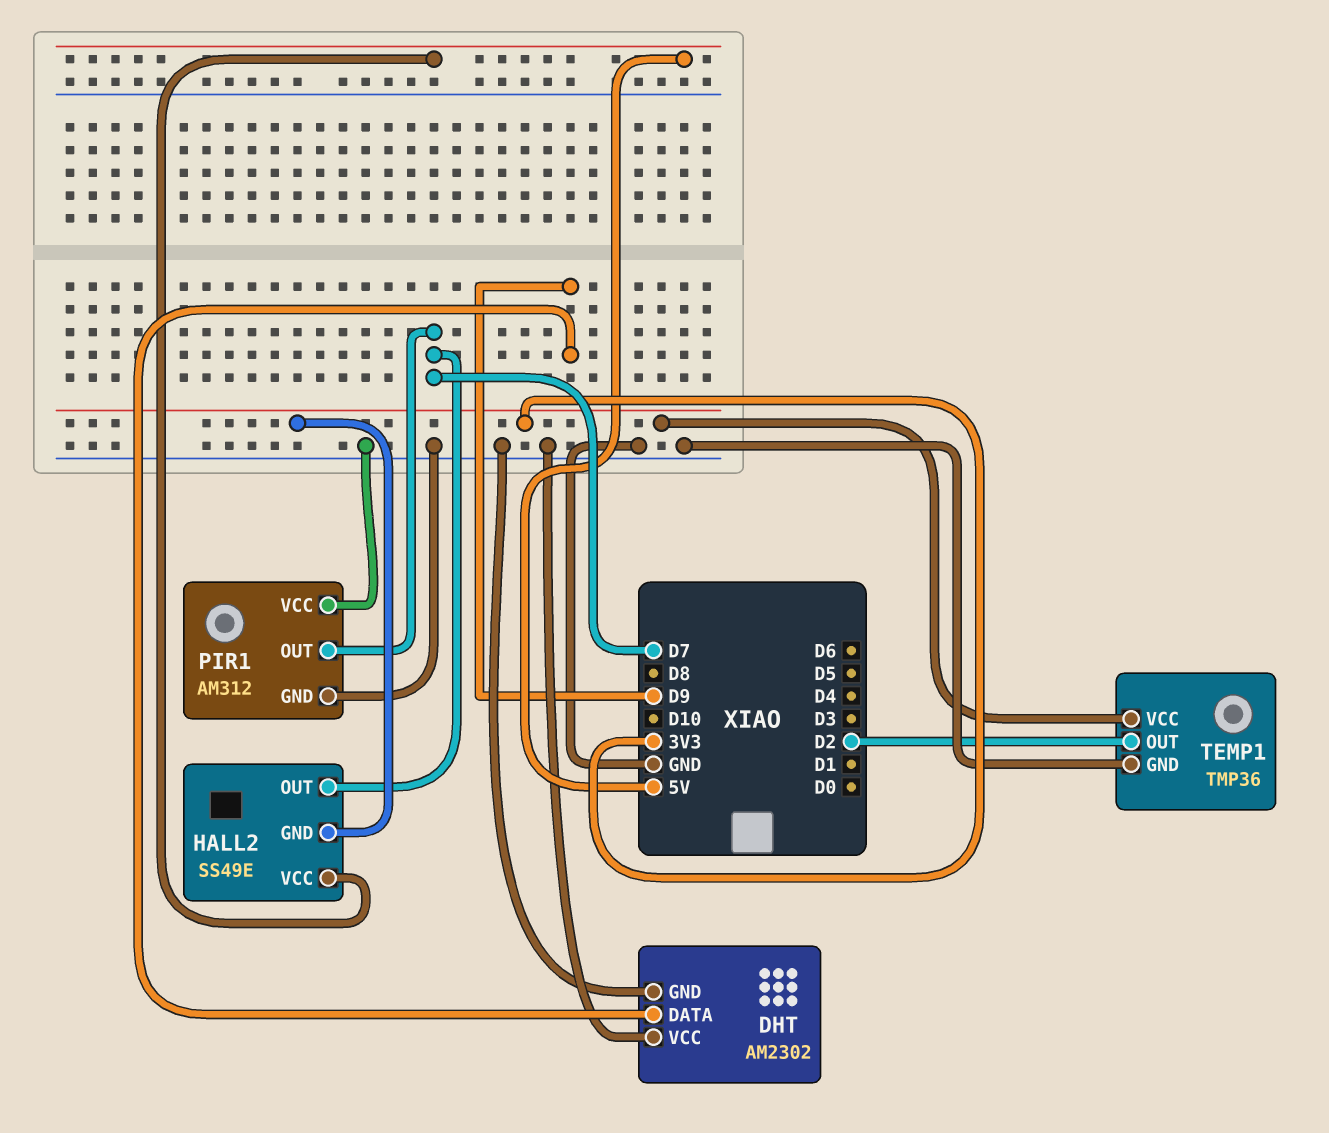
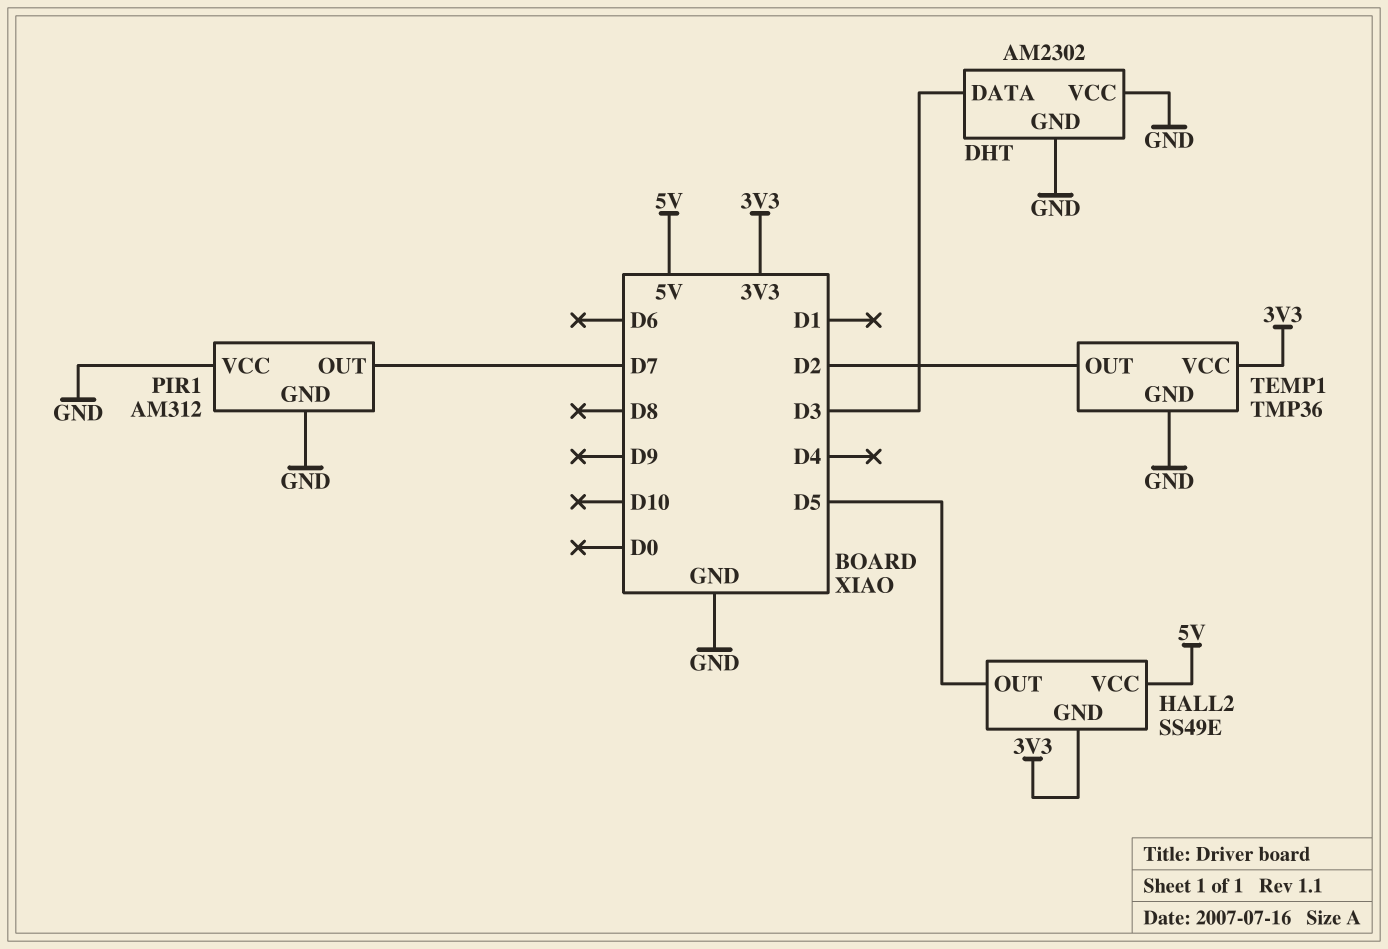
DHT pin DATA: D9 -> D3
HALL2 pin OUT: D7 -> D5

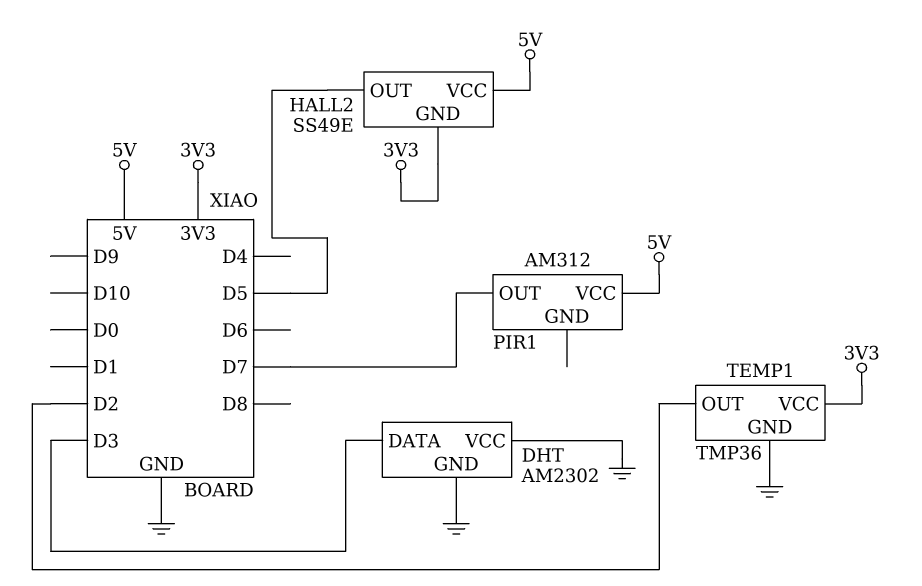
PIR1 pin GND: GND -> none
PIR1 pin VCC: GND -> 5V

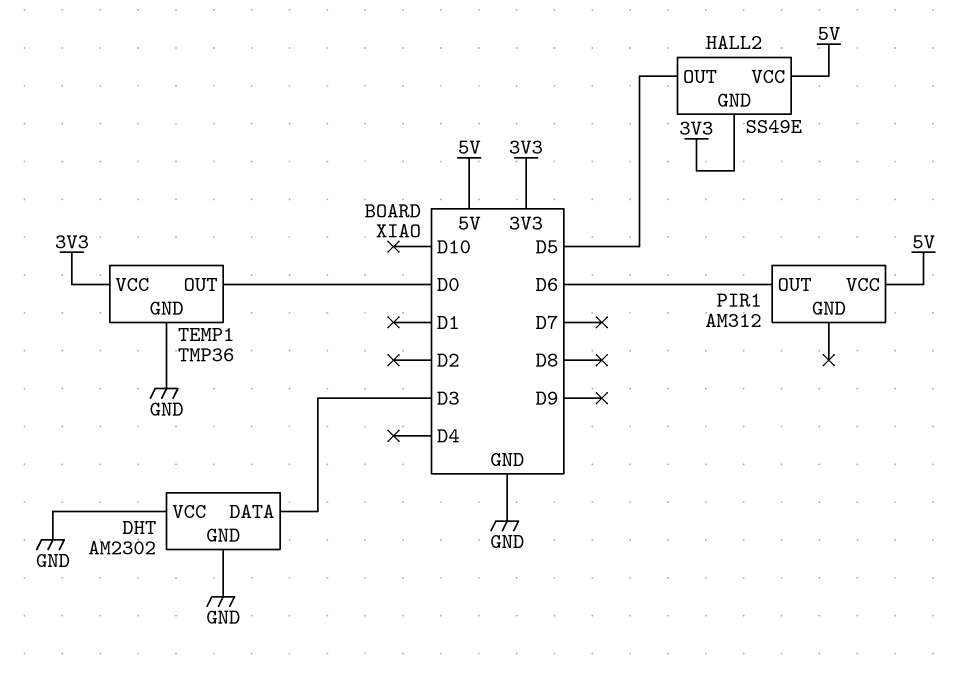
PIR1 pin OUT: D7 -> D6
TEMP1 pin OUT: D2 -> D0

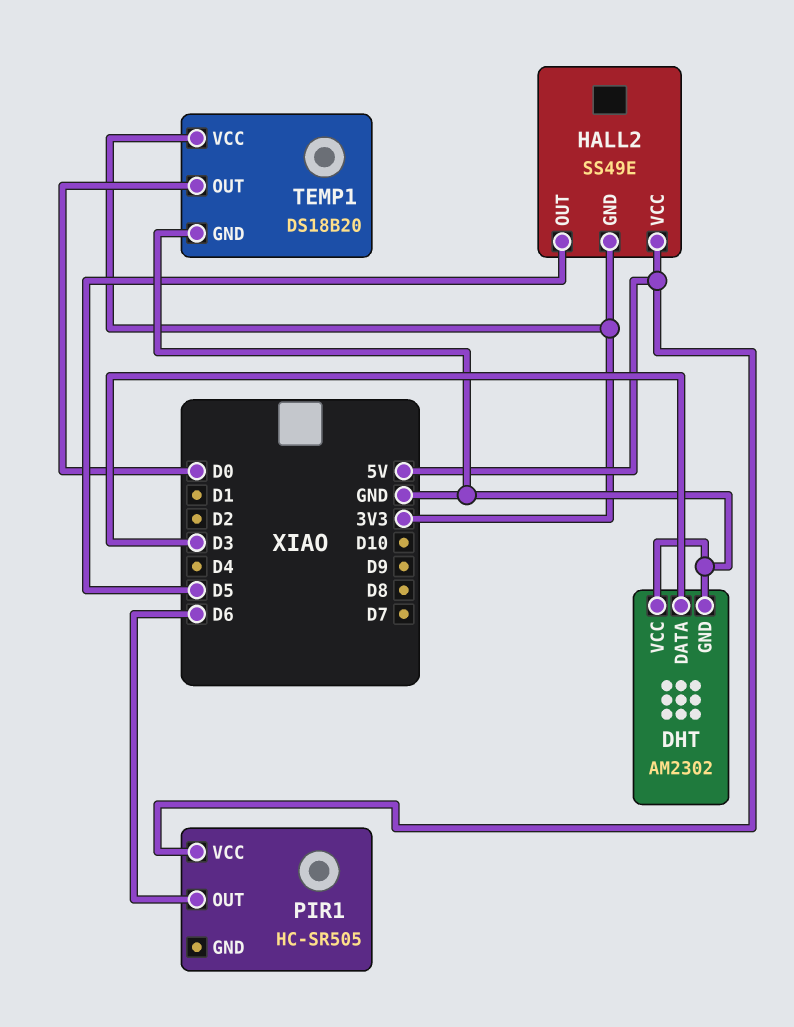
PIR1: AM312 -> HC-SR505
TEMP1: TMP36 -> DS18B20

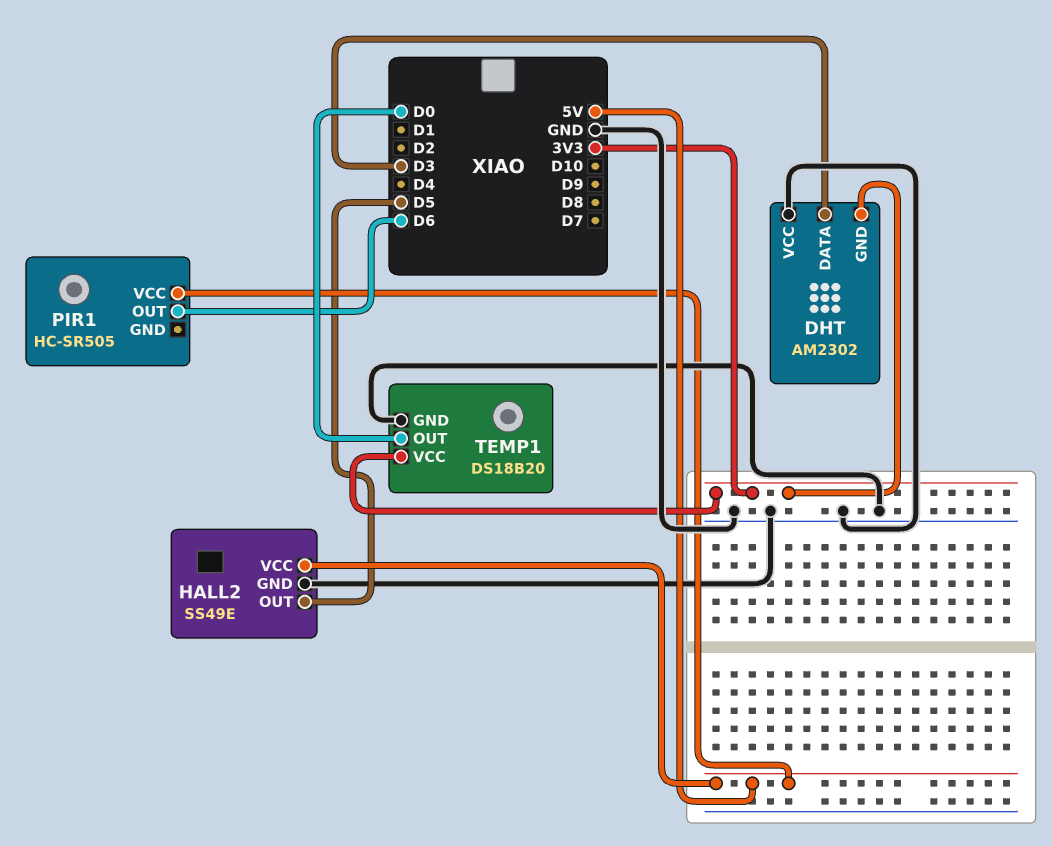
DHT pin GND: GND -> 3V3
HALL2 pin GND: 3V3 -> GND

